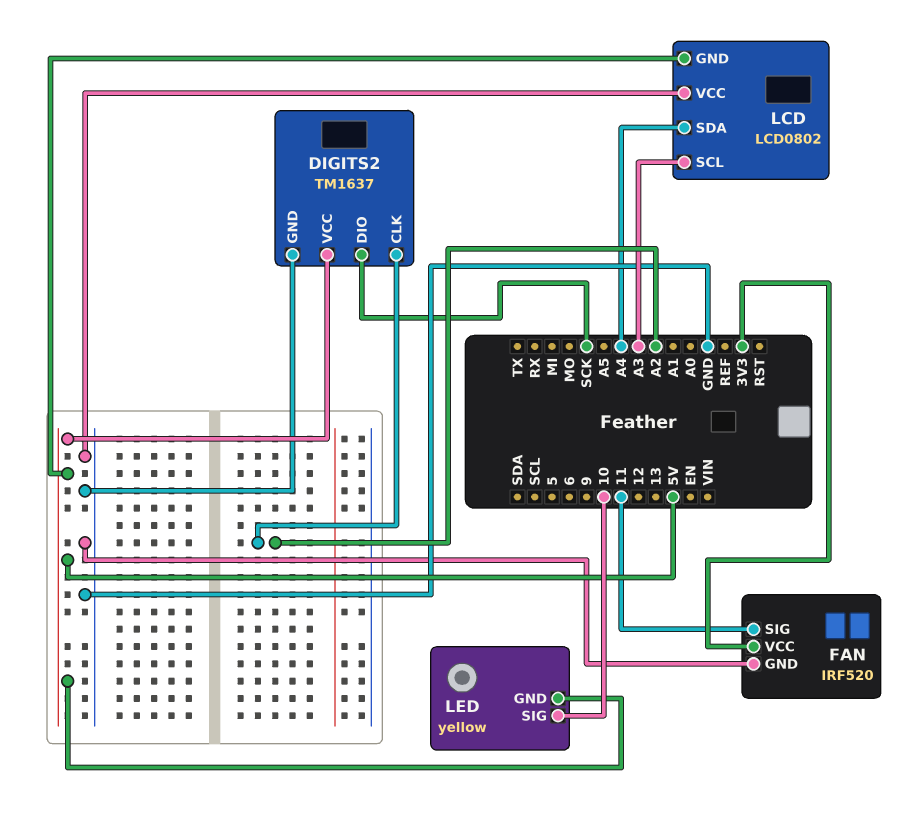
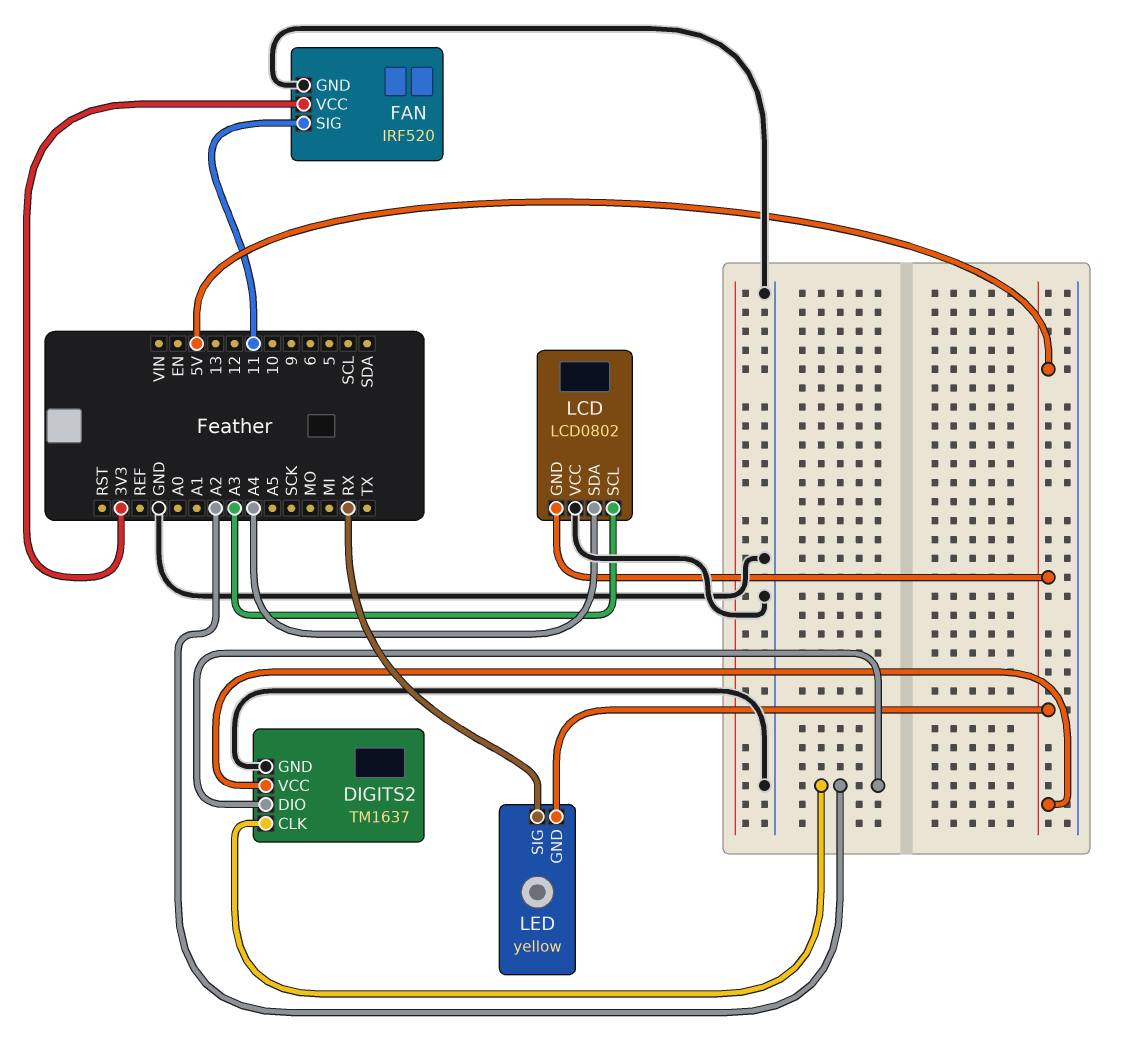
DIGITS2 pin DIO: SCK -> A2
LED pin SIG: 10 -> RX

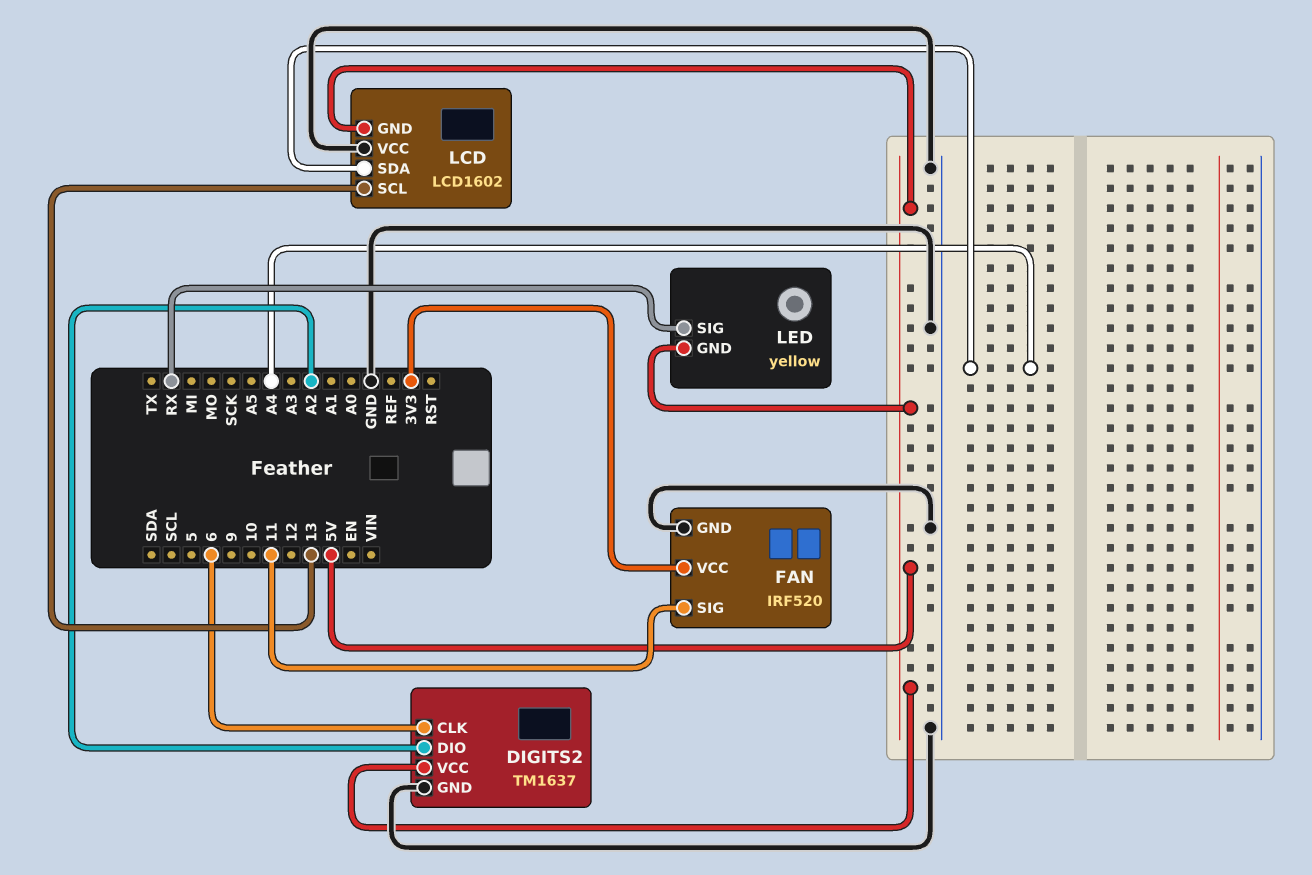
DIGITS2 pin CLK: A2 -> 6
LCD: LCD0802 -> LCD1602
LCD pin SCL: A3 -> 13

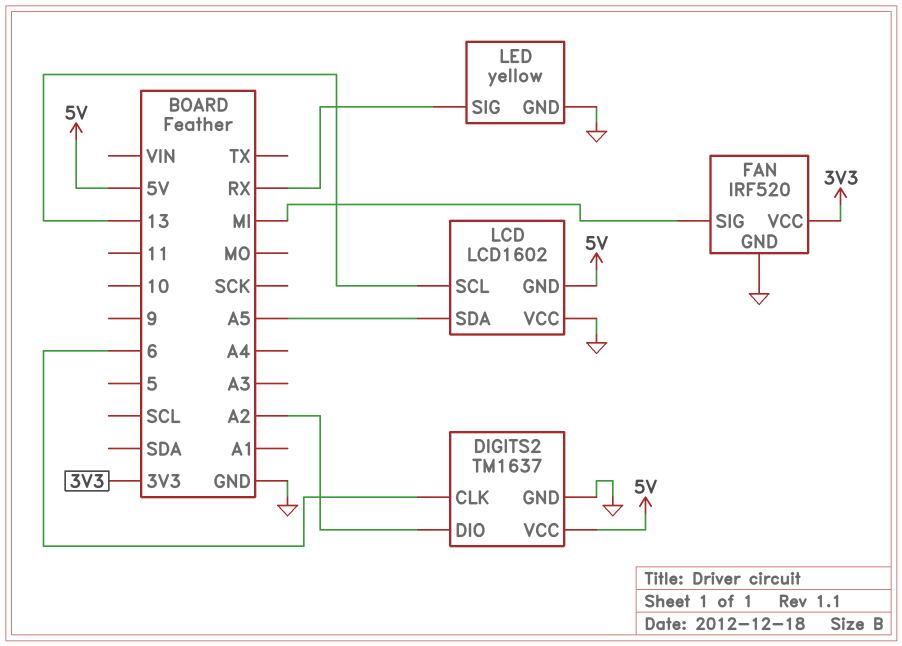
FAN pin SIG: 11 -> MI
LCD pin SDA: A4 -> A5
LED pin GND: 5V -> GND

